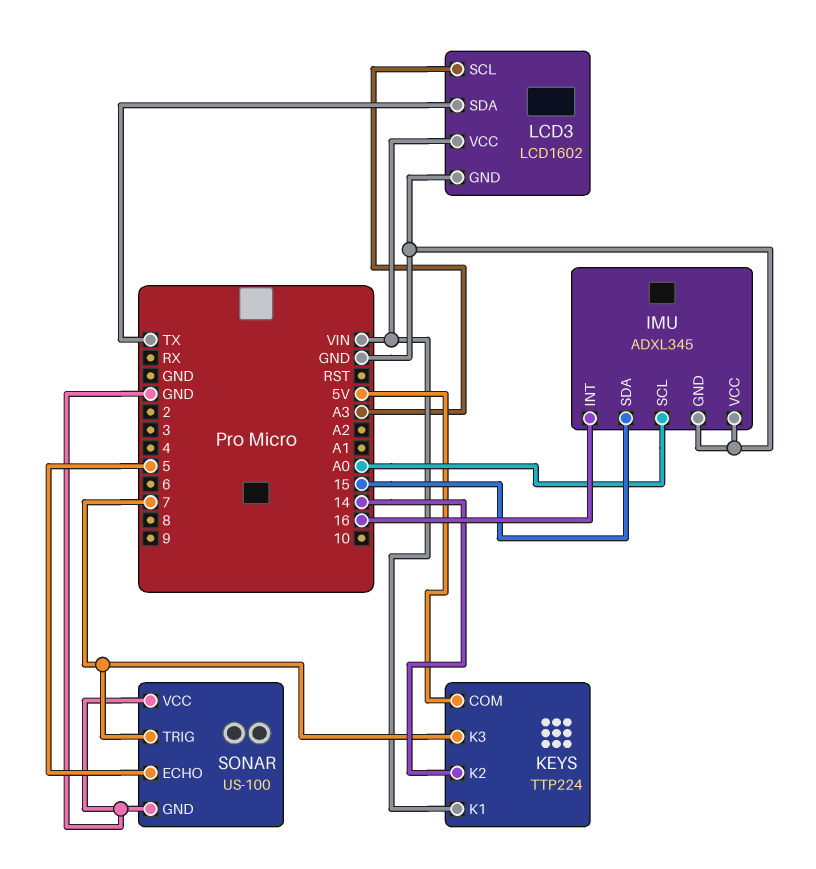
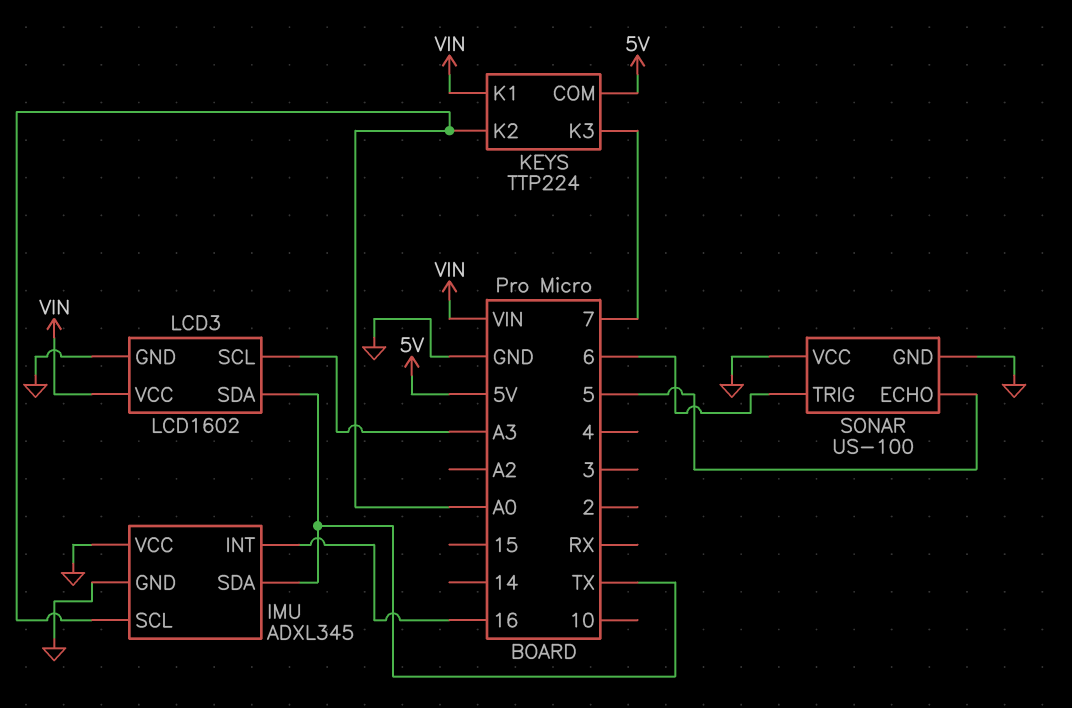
IMU pin SDA: 15 -> TX
KEYS pin K2: 14 -> A0
SONAR pin TRIG: 7 -> 6

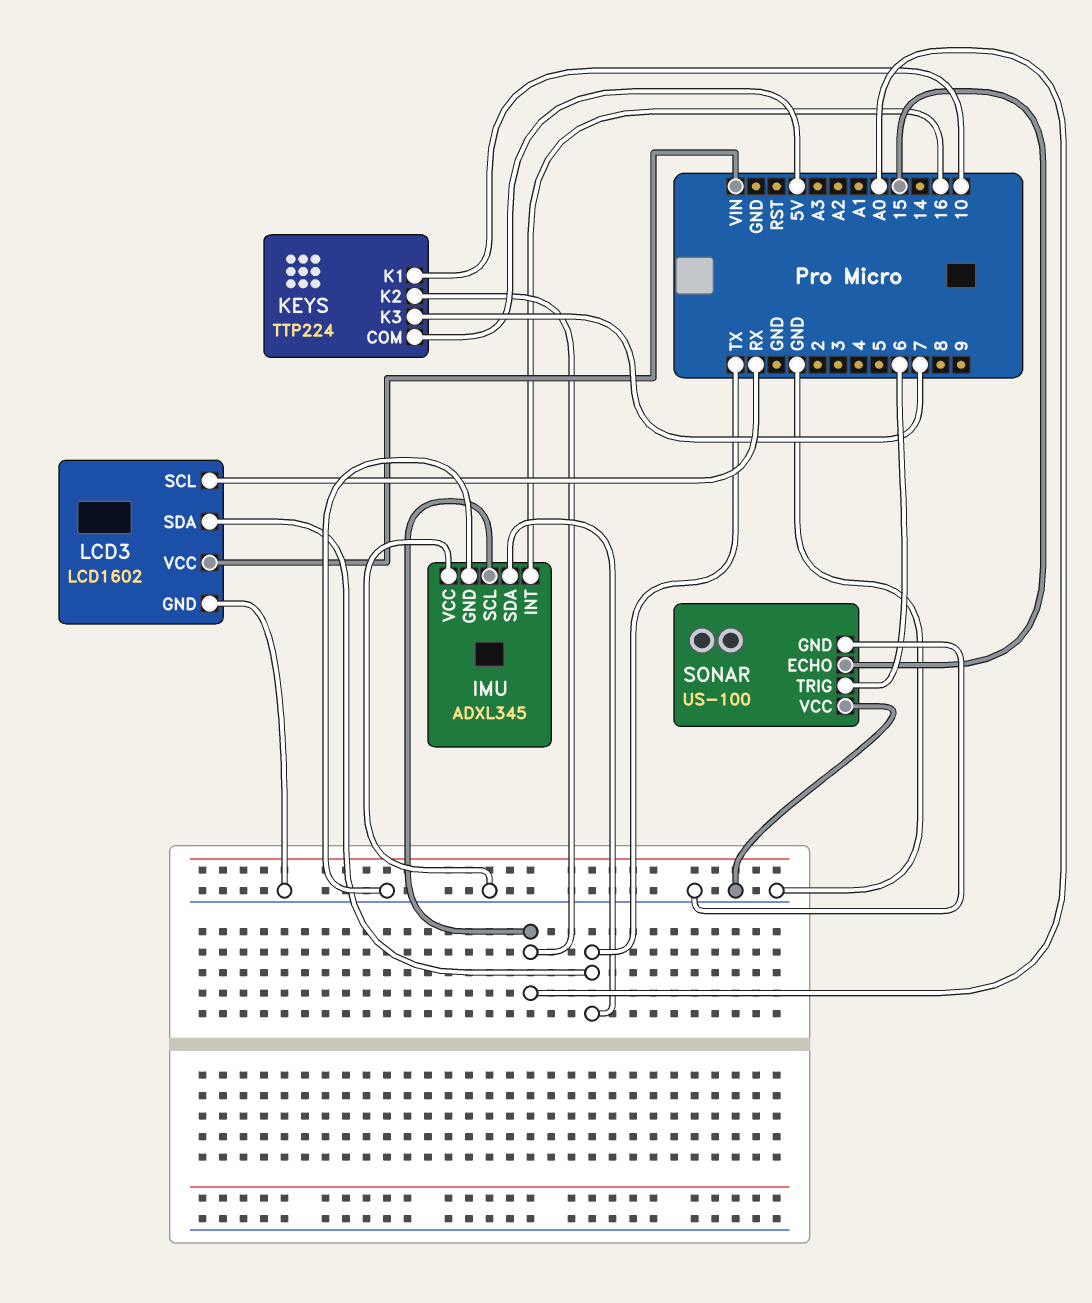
KEYS pin K1: VIN -> 10
LCD3 pin SCL: A3 -> RX
SONAR pin ECHO: 5 -> 15

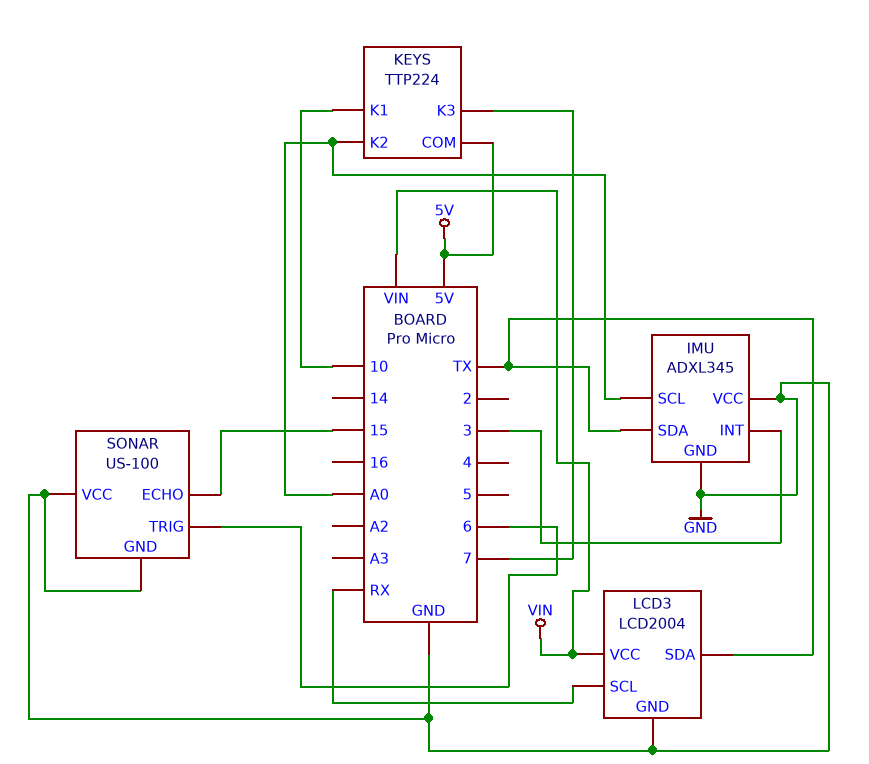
IMU pin INT: 16 -> 3
LCD3: LCD1602 -> LCD2004

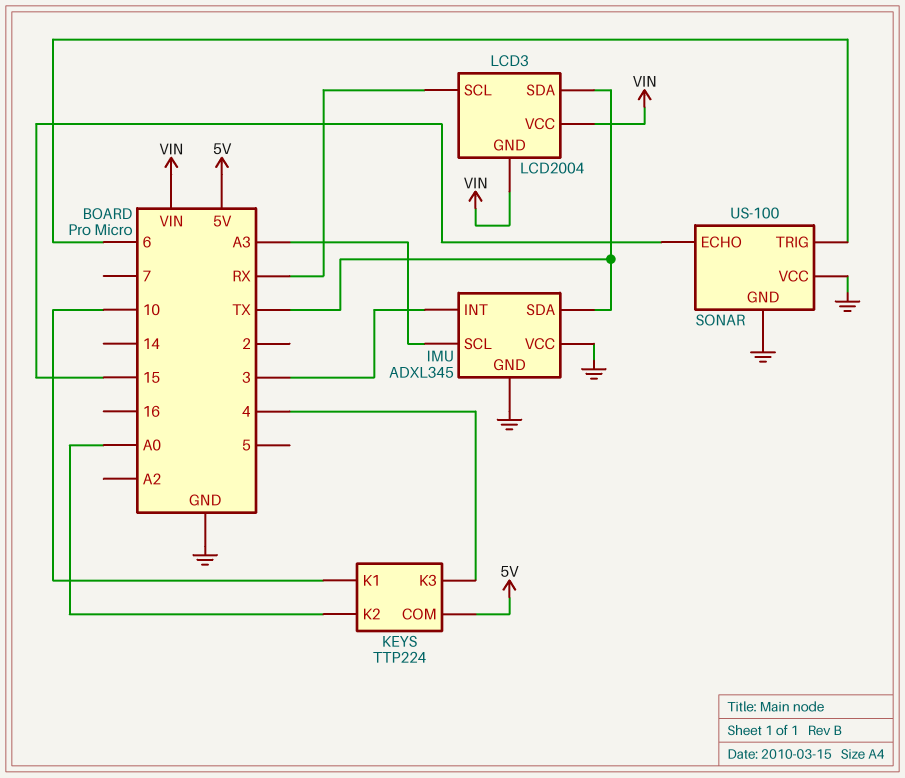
IMU pin SCL: A0 -> A3
KEYS pin K3: 7 -> 4
LCD3 pin GND: GND -> VIN

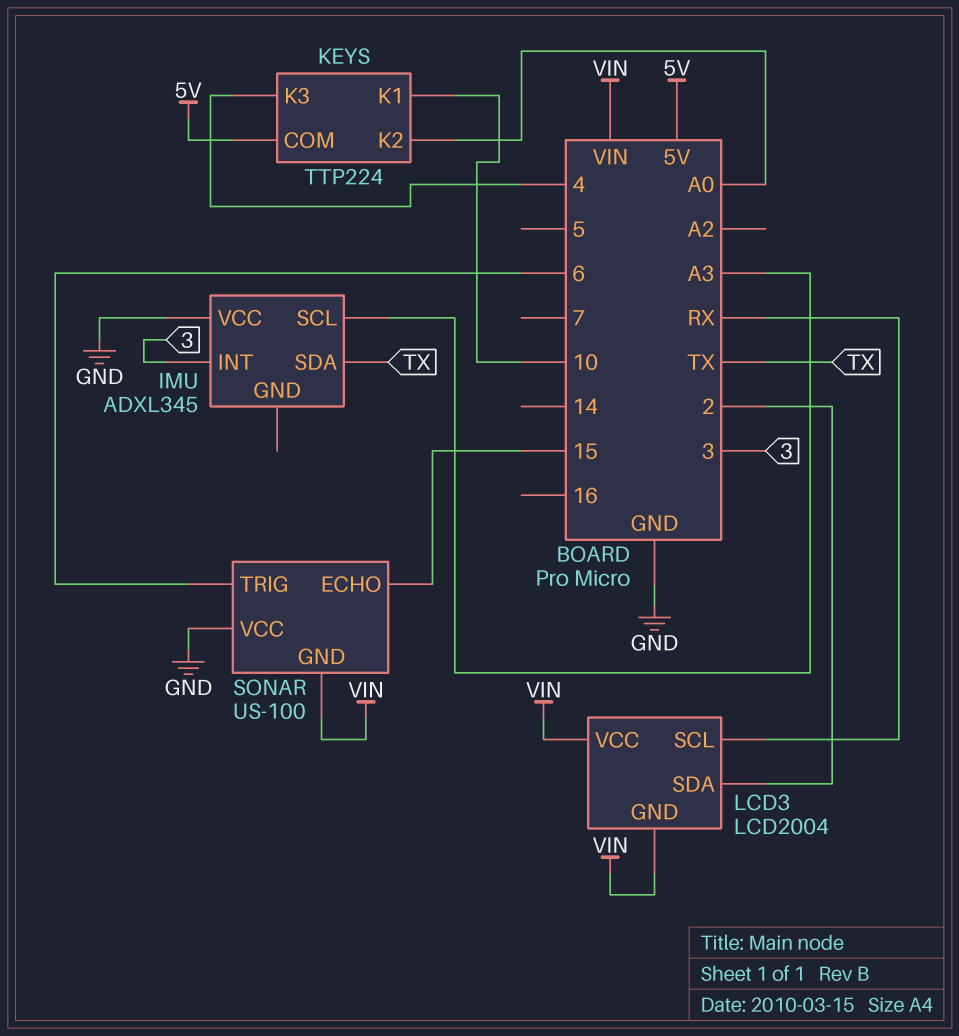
IMU pin GND: GND -> none
LCD3 pin SDA: TX -> 2
SONAR pin GND: GND -> VIN

